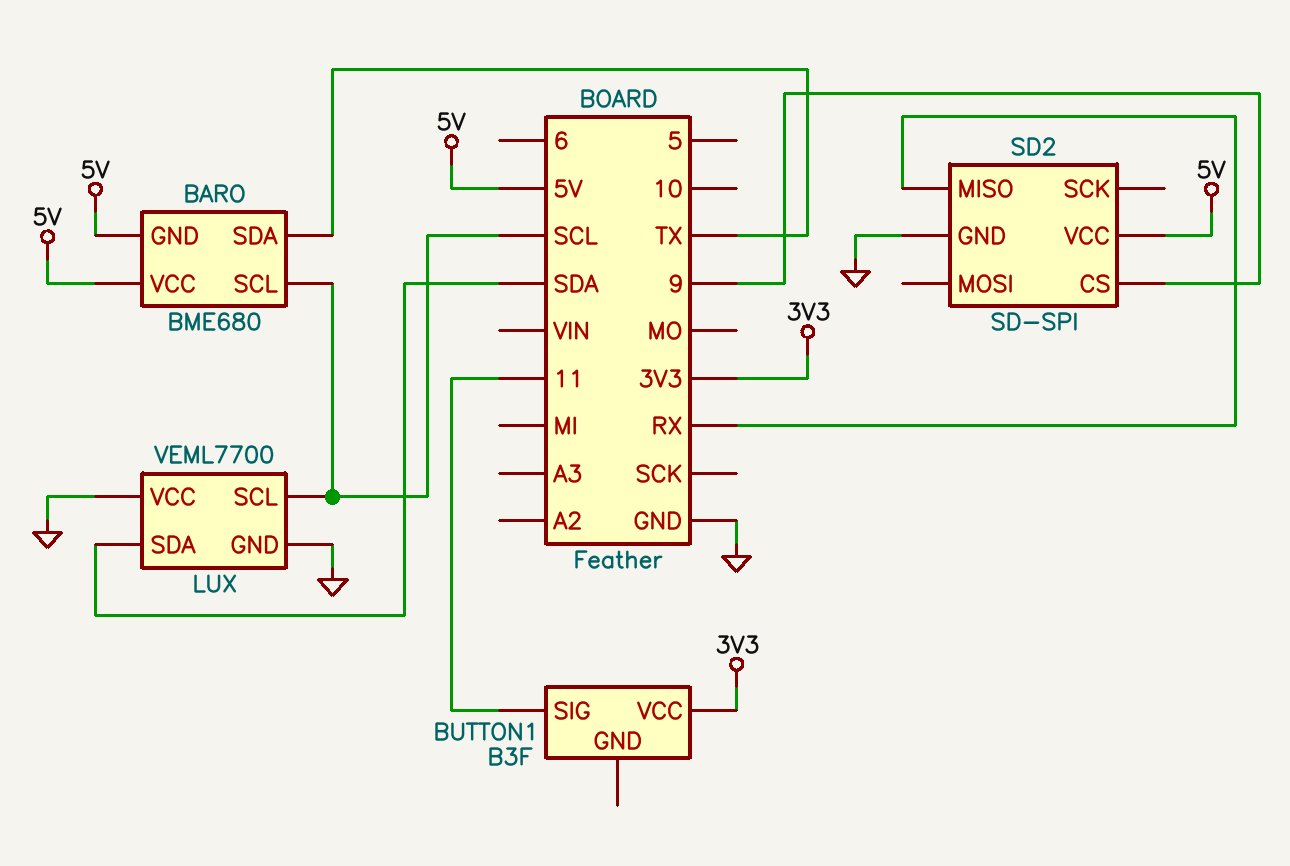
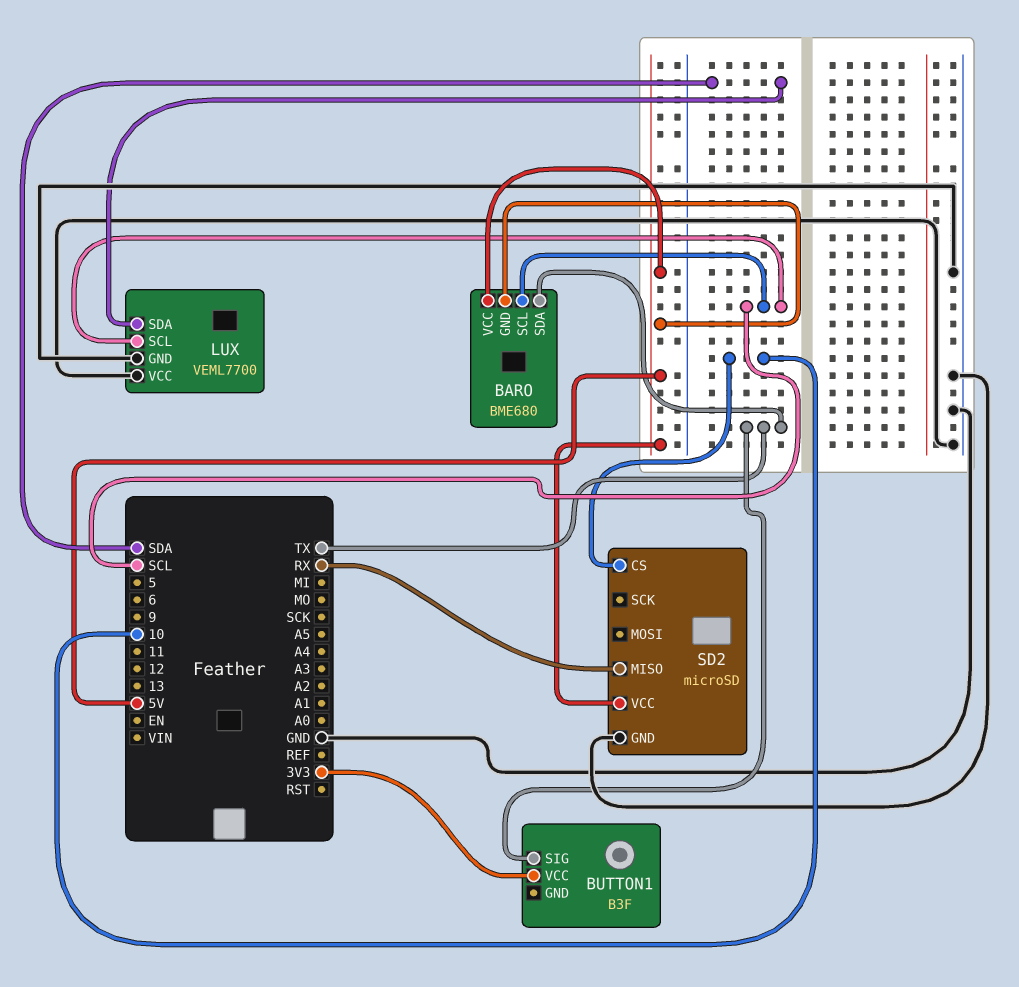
BUTTON1 pin SIG: 11 -> TX
SD2: SD-SPI -> microSD
SD2 pin CS: 9 -> 10

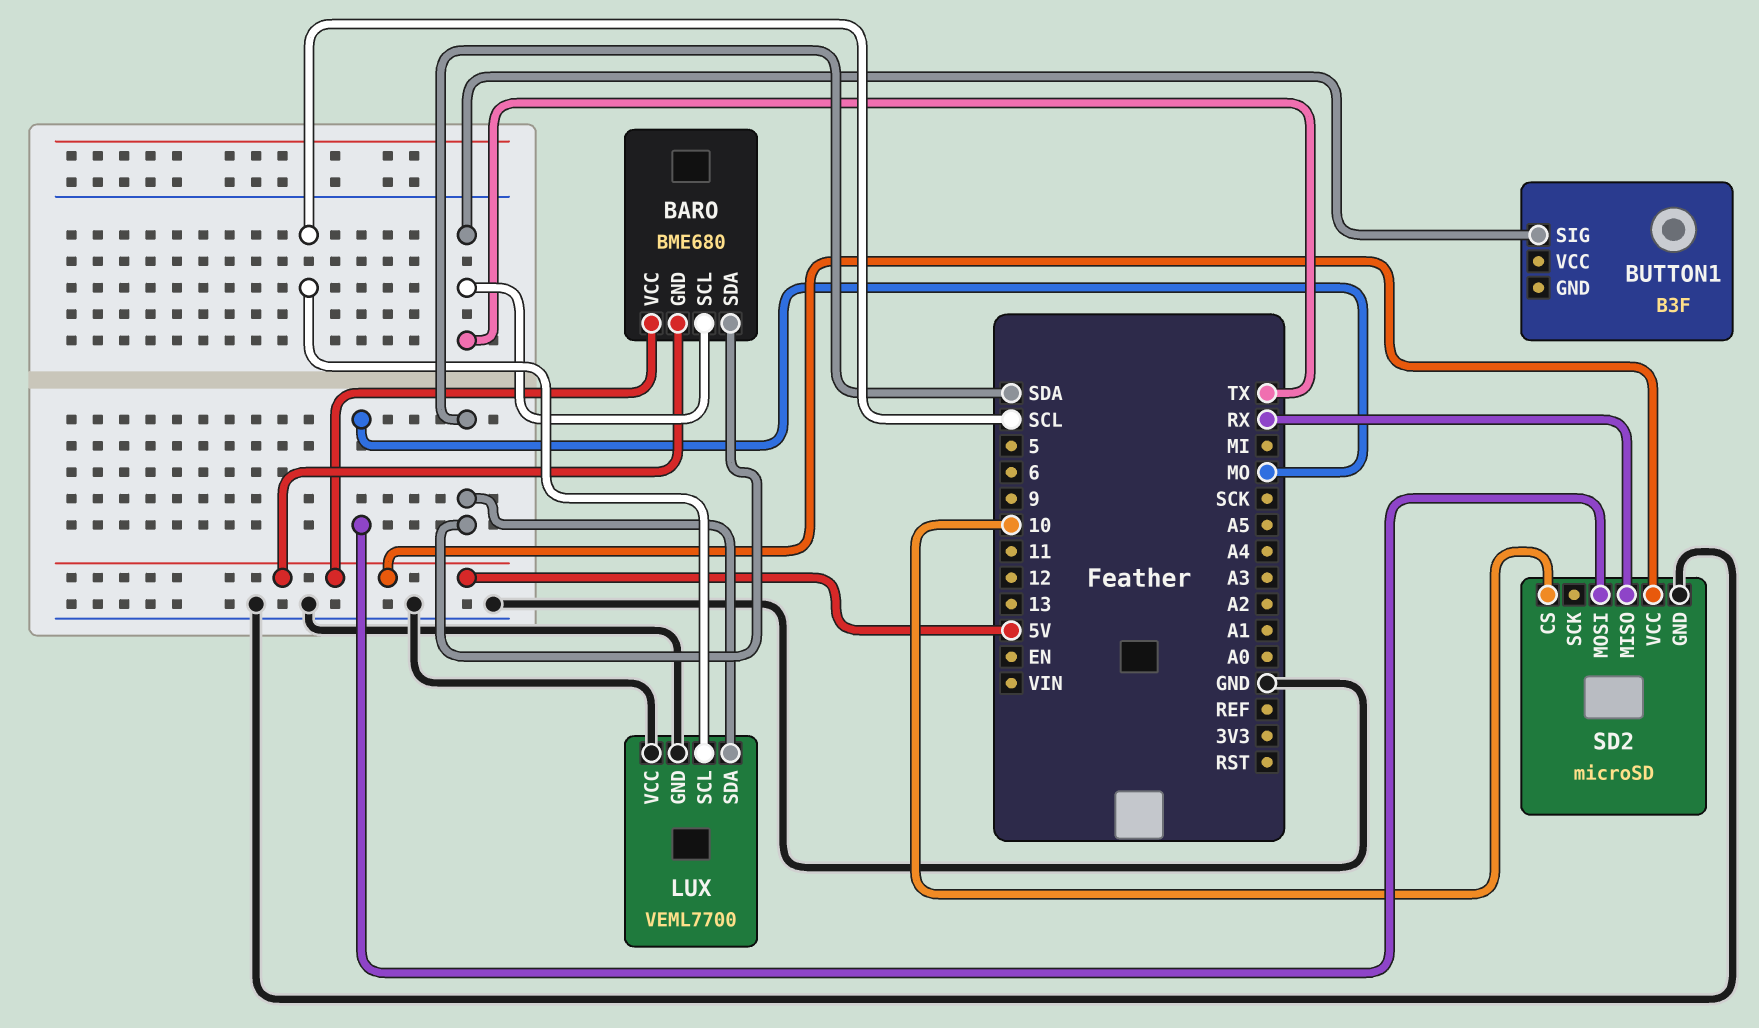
BARO pin SCL: SCL -> TX
BARO pin SDA: TX -> SDA
BUTTON1 pin VCC: 3V3 -> none
SD2 pin MOSI: none -> MO

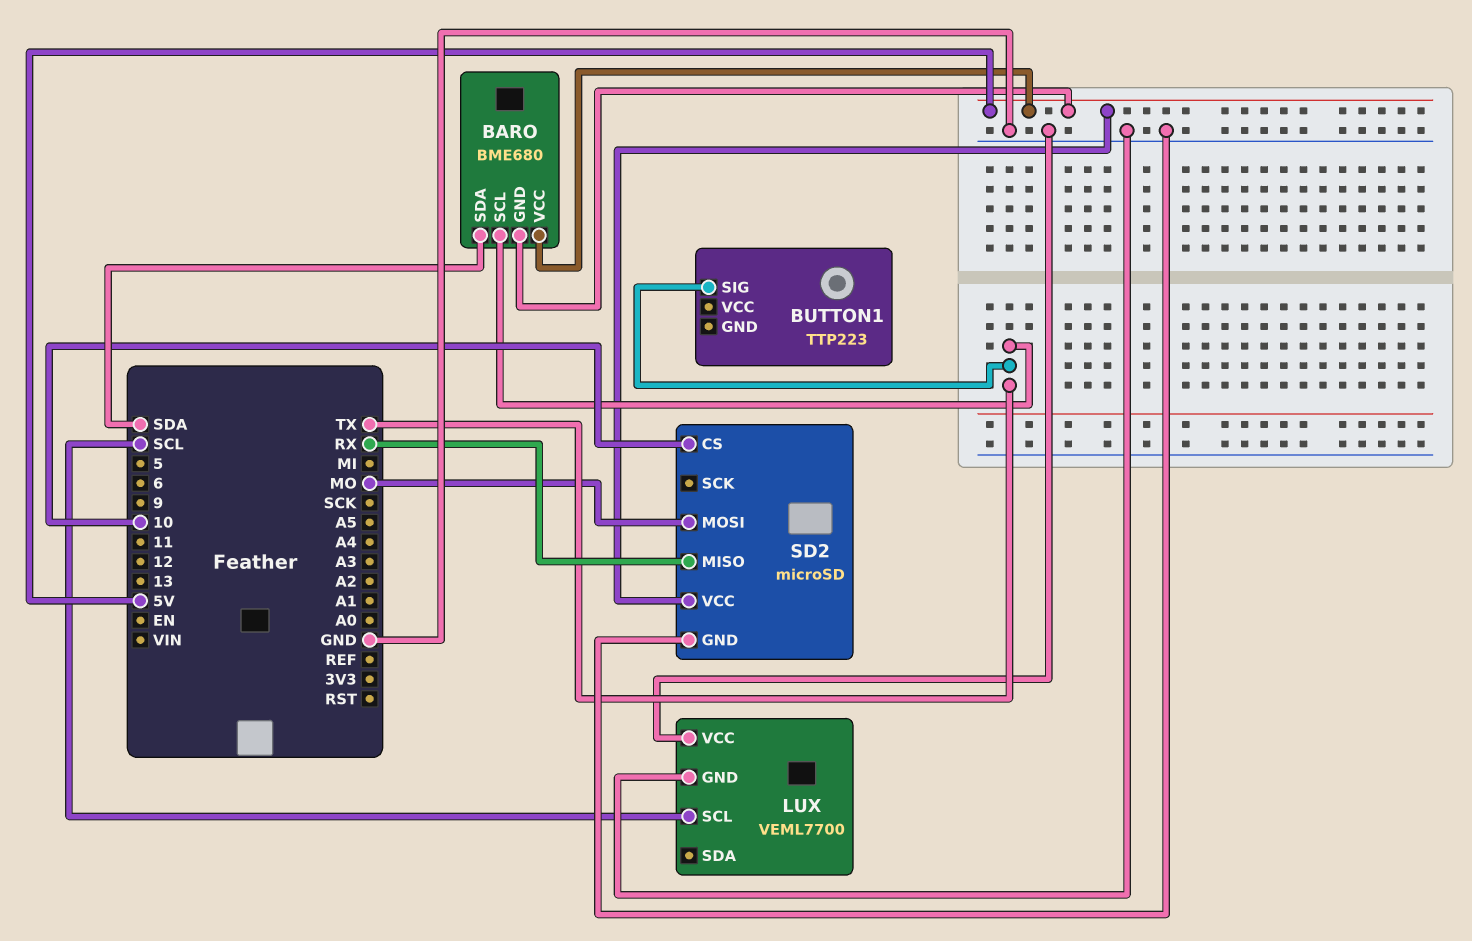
BUTTON1: B3F -> TTP223
LUX pin SDA: SDA -> none

